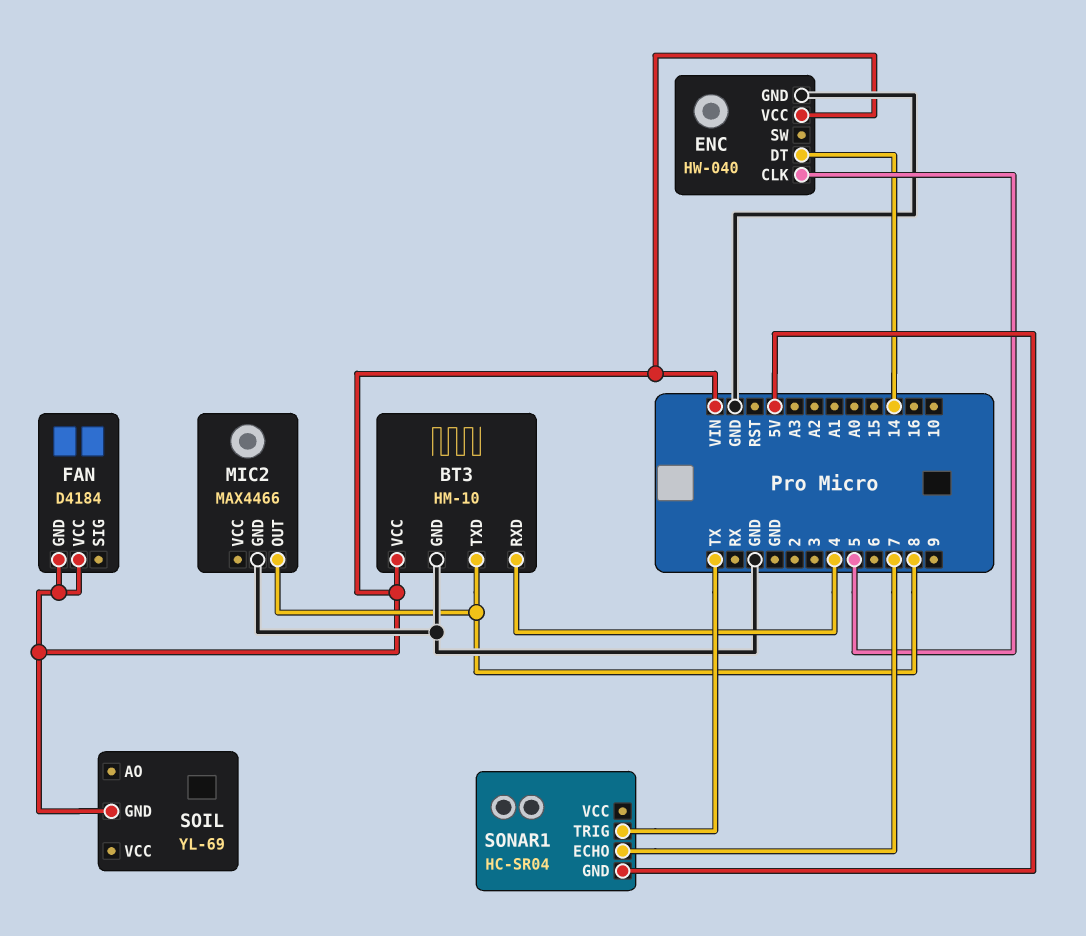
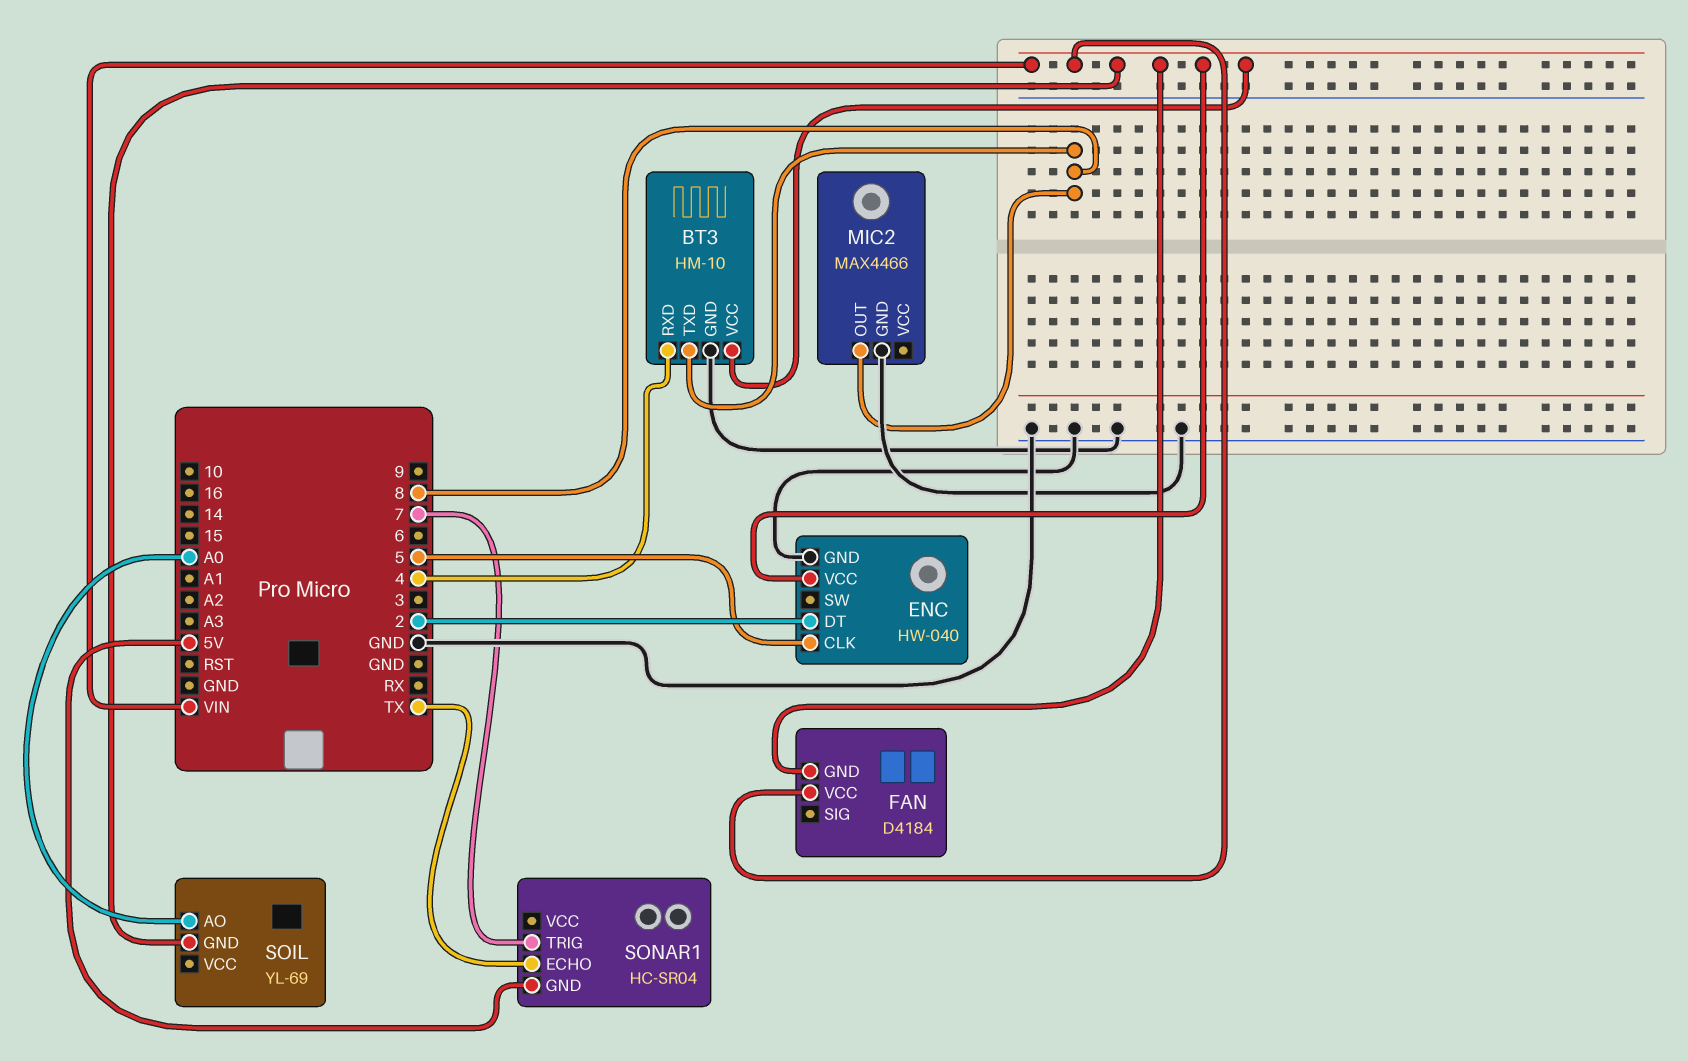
ENC pin DT: 14 -> 2
SOIL pin AO: none -> A0
SONAR1 pin ECHO: 7 -> TX
SONAR1 pin TRIG: TX -> 7

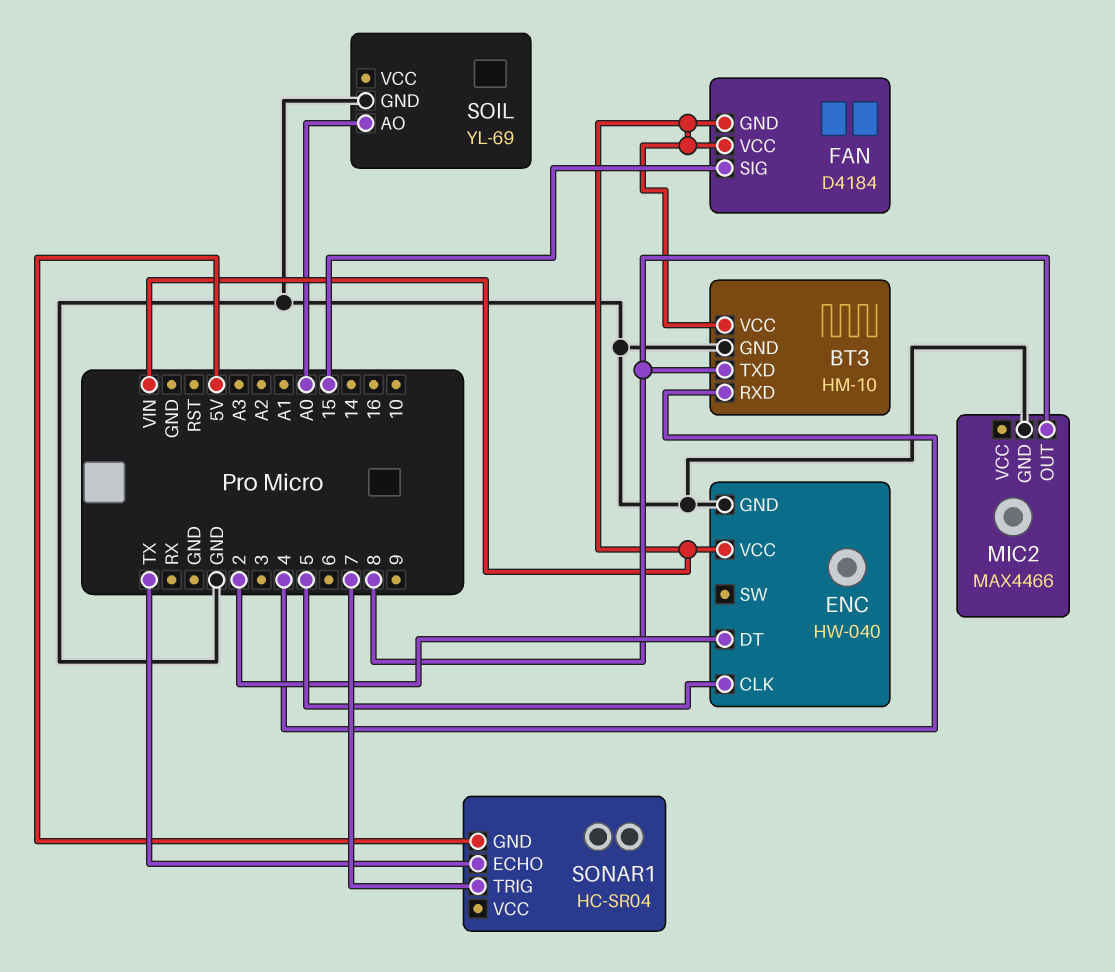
FAN pin SIG: none -> 15
SOIL pin GND: VIN -> GND

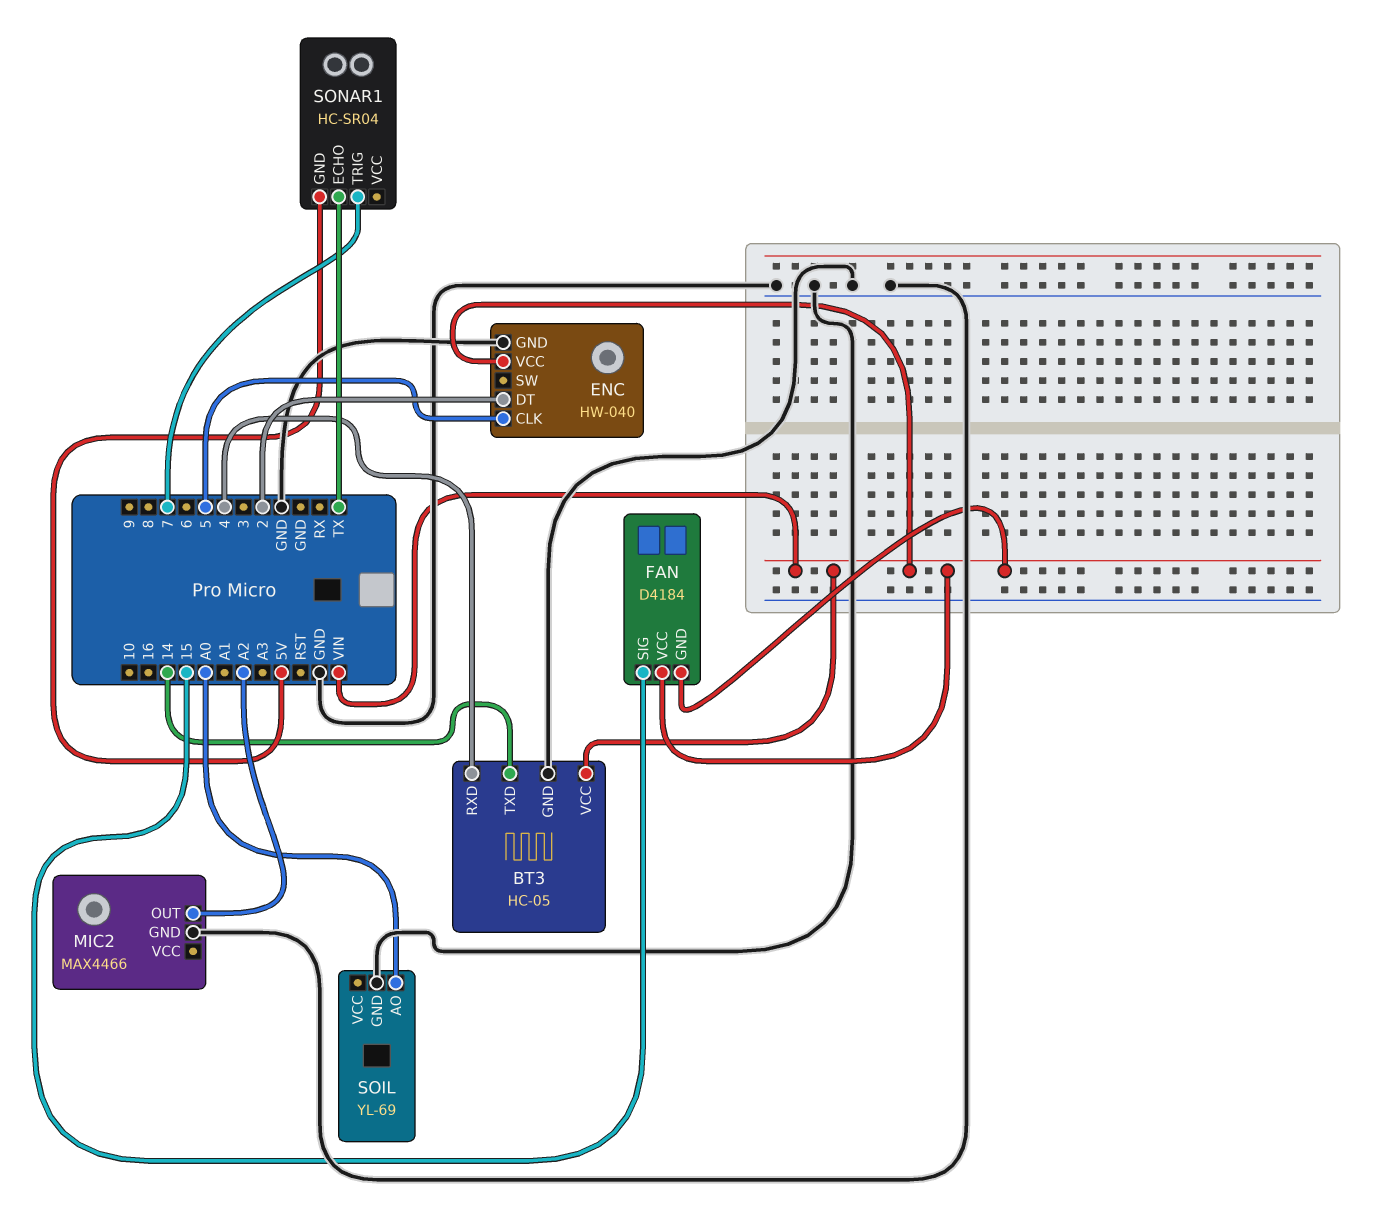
BT3: HM-10 -> HC-05
BT3 pin TXD: 8 -> 14
MIC2 pin OUT: 8 -> A2

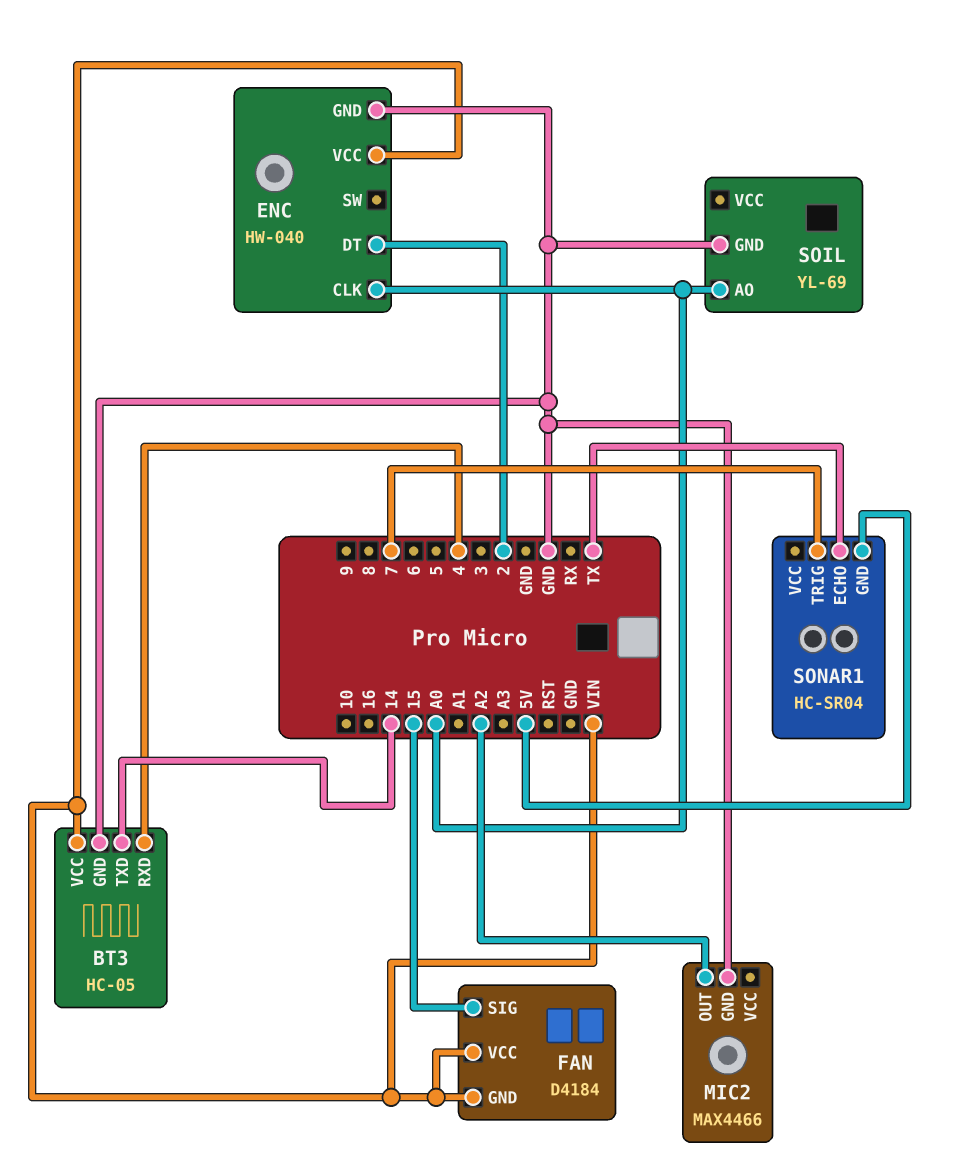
ENC pin CLK: 5 -> A0

